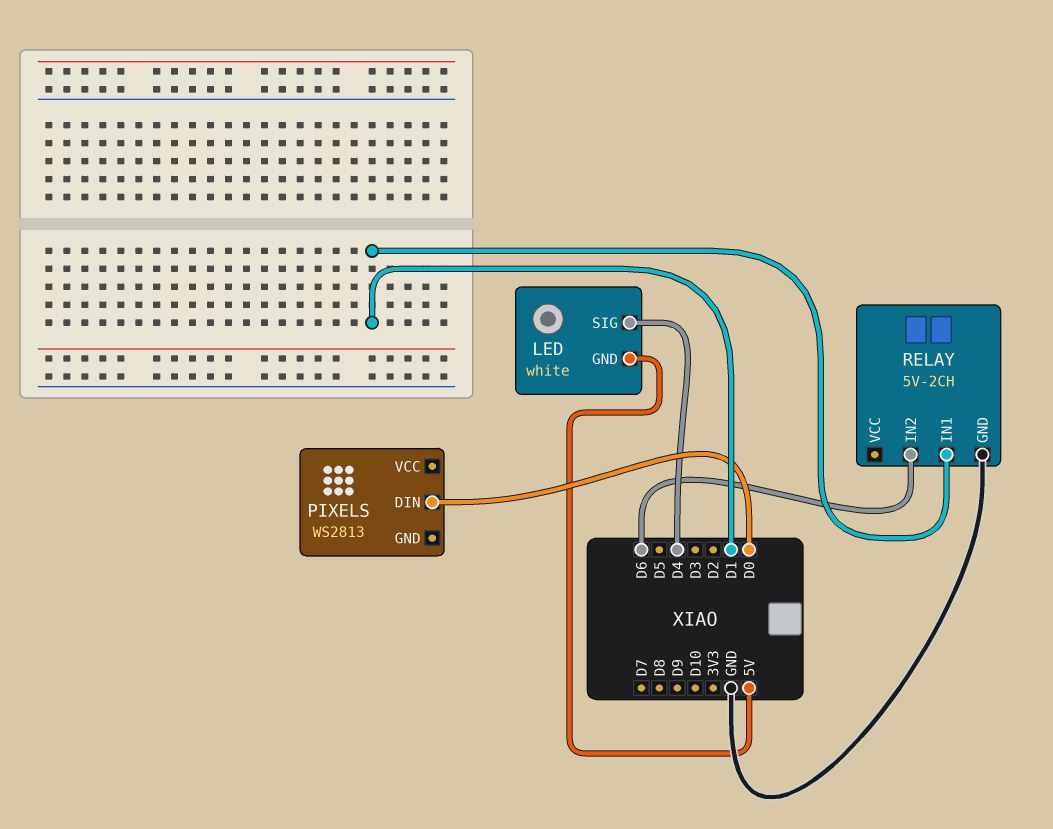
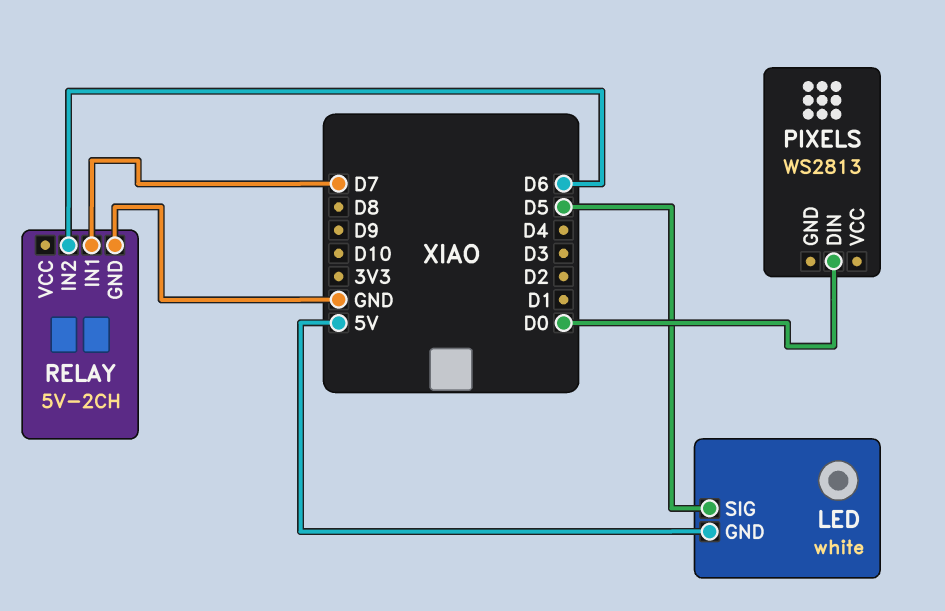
LED pin SIG: D4 -> D5
RELAY pin IN1: D1 -> D7

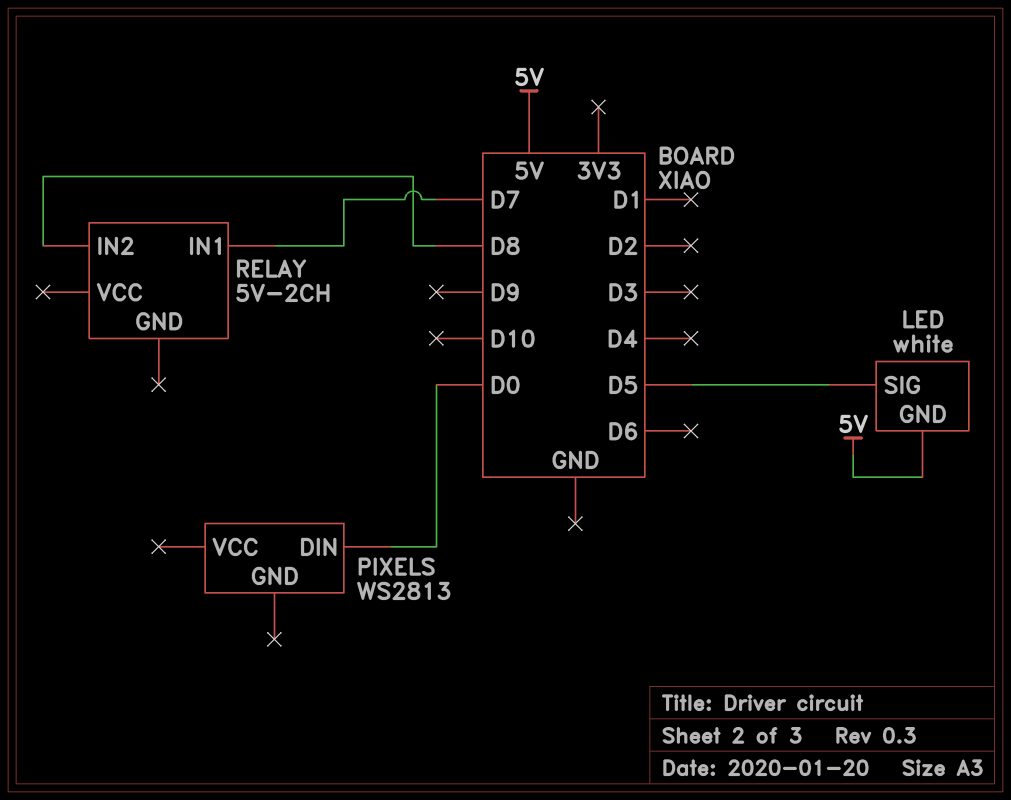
RELAY pin GND: GND -> none
RELAY pin IN2: D6 -> D8

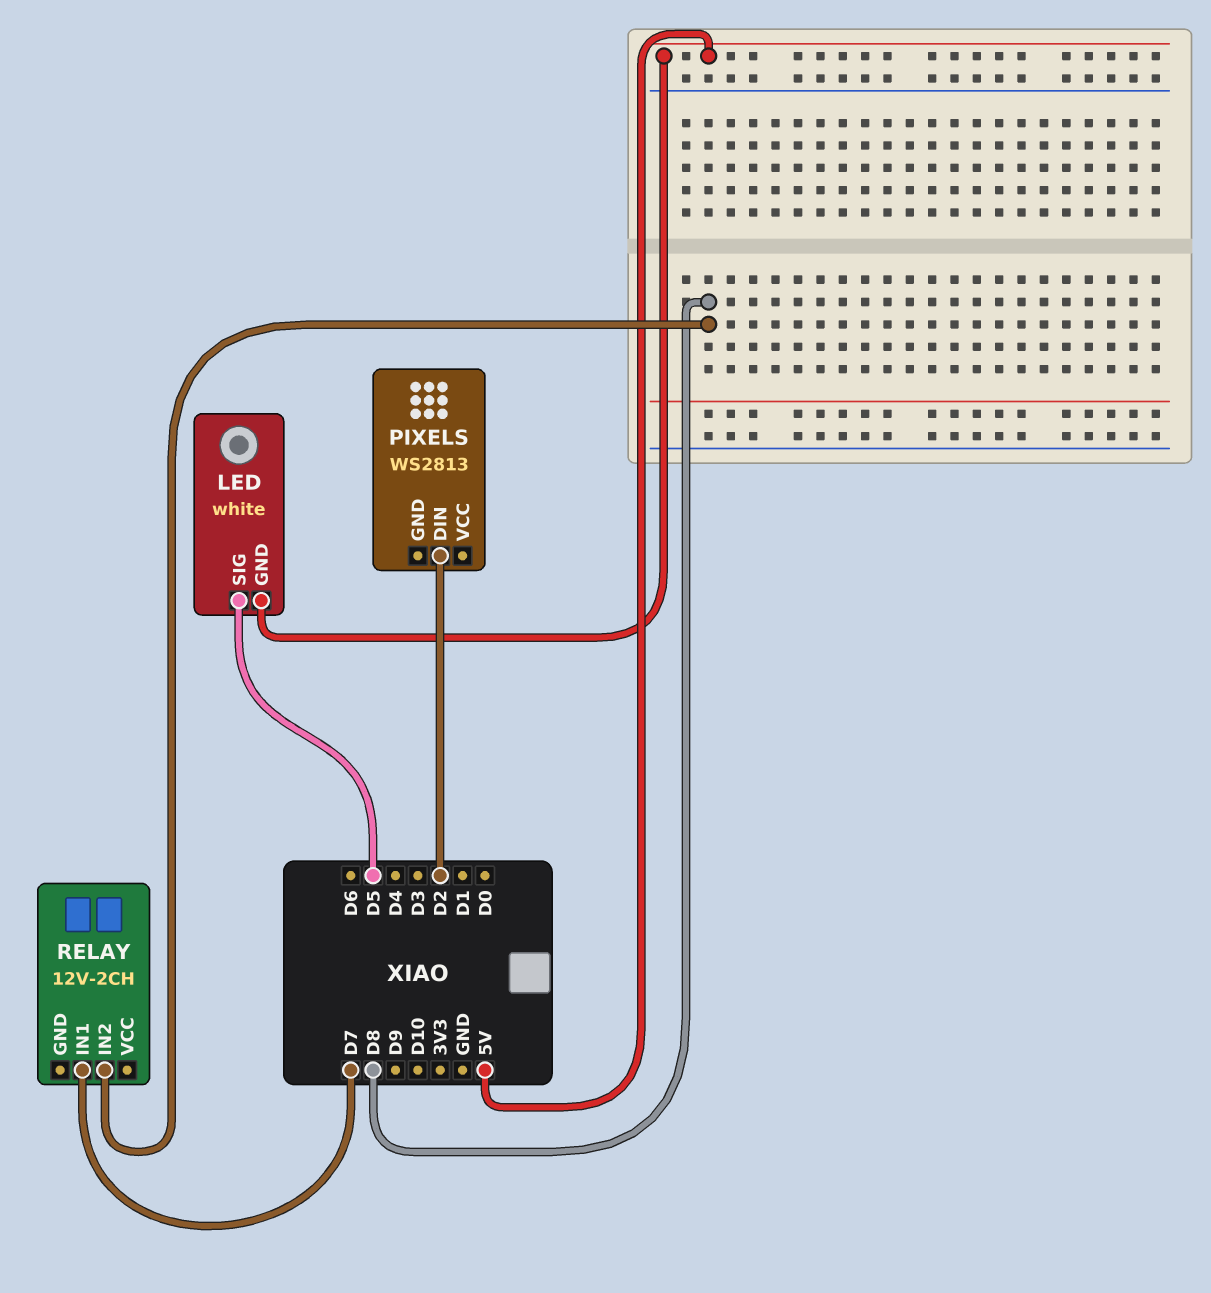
PIXELS pin DIN: D0 -> D2
RELAY: 5V-2CH -> 12V-2CH

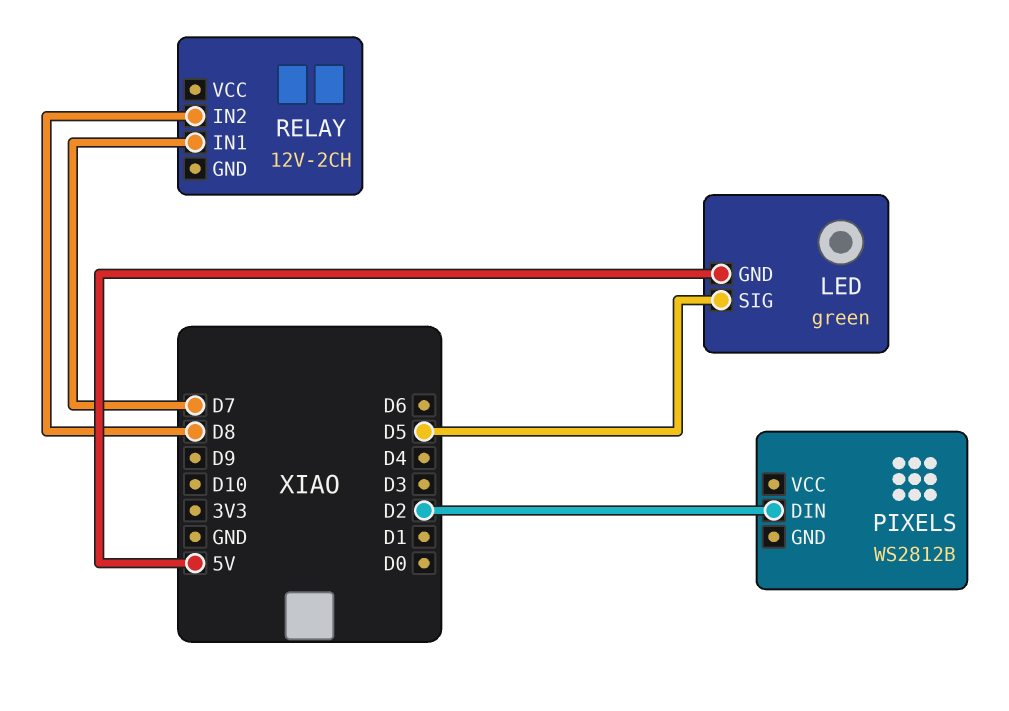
LED: white -> green
PIXELS: WS2813 -> WS2812B

